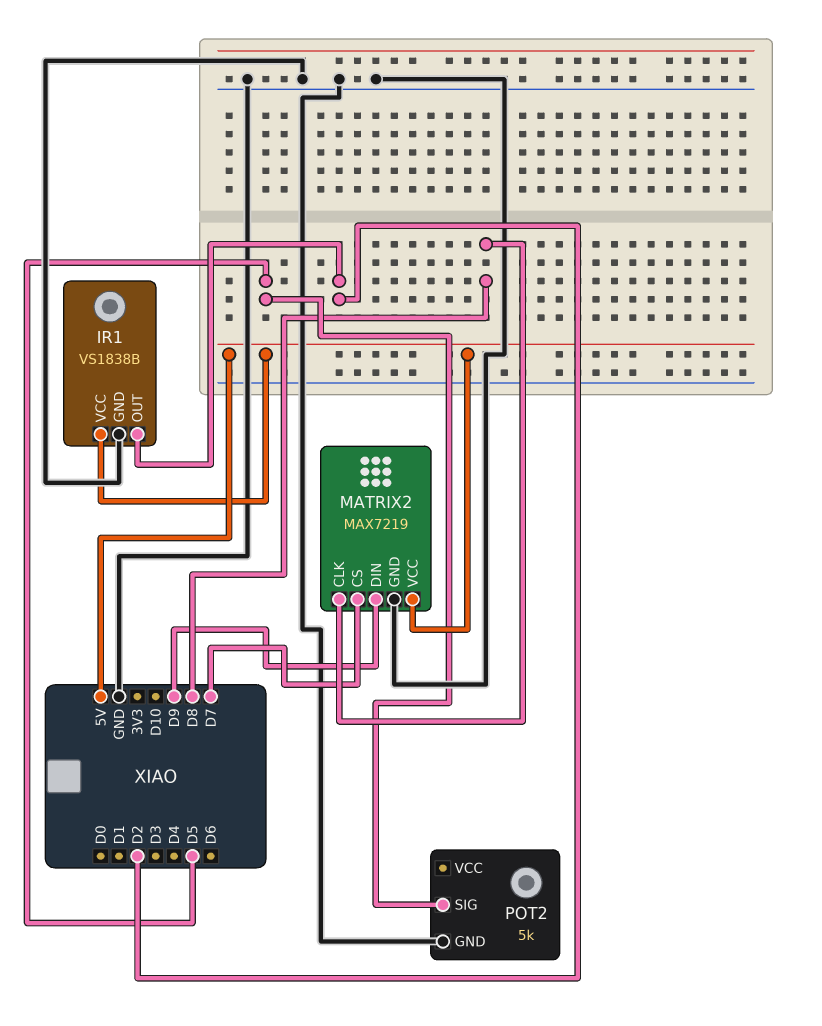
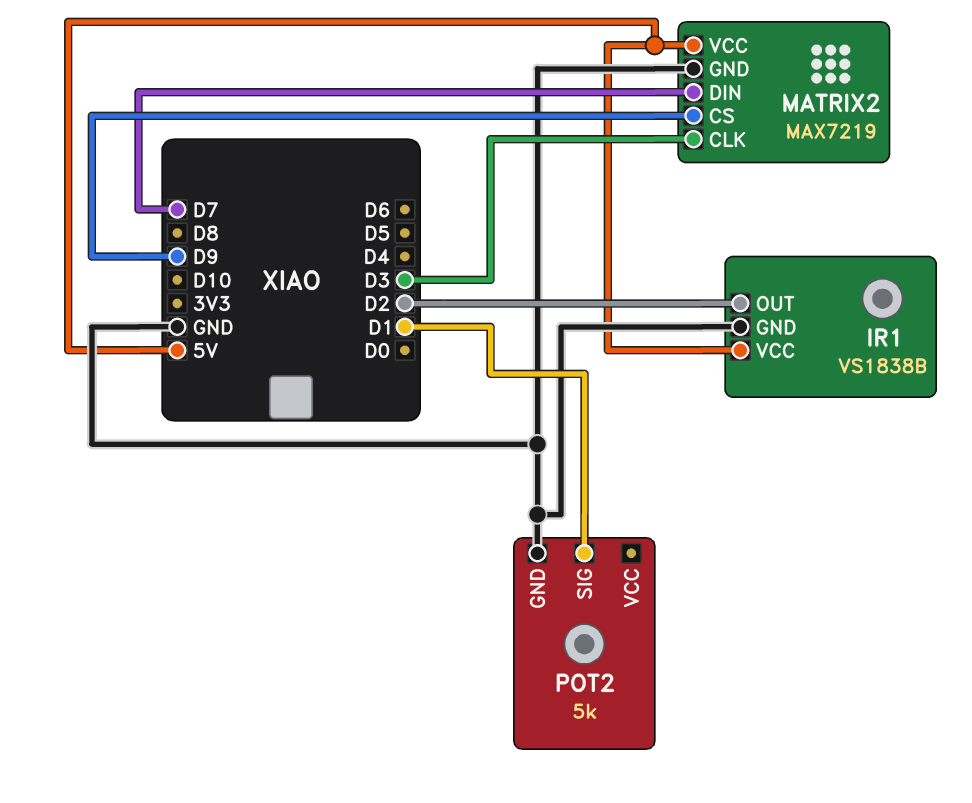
MATRIX2 pin CLK: D8 -> D3
MATRIX2 pin CS: D7 -> D9
MATRIX2 pin DIN: D9 -> D7
POT2 pin SIG: D5 -> D1

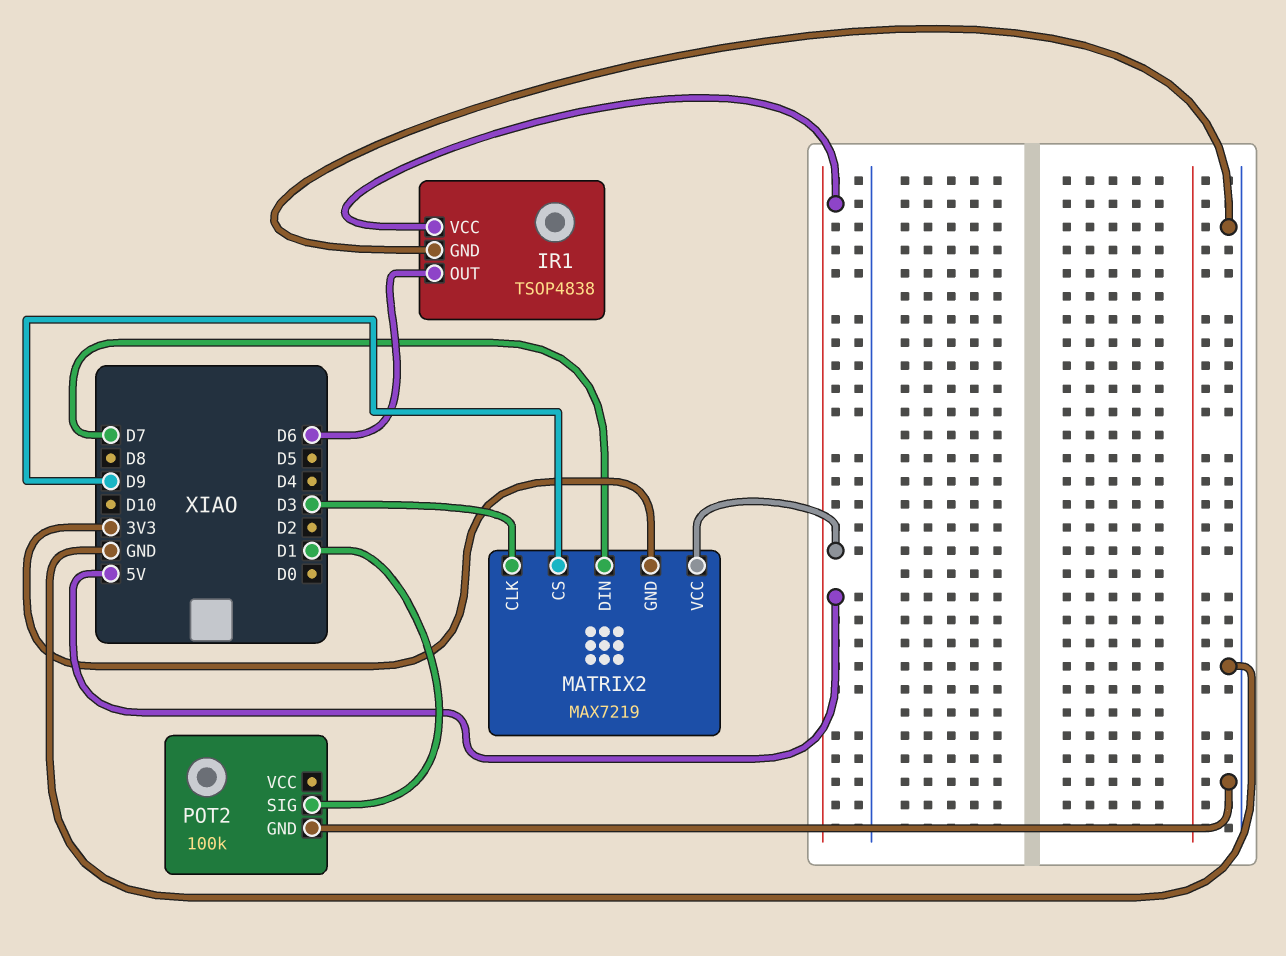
IR1: VS1838B -> TSOP4838
IR1 pin OUT: D2 -> D6
MATRIX2 pin GND: GND -> 3V3
POT2: 5k -> 100k

